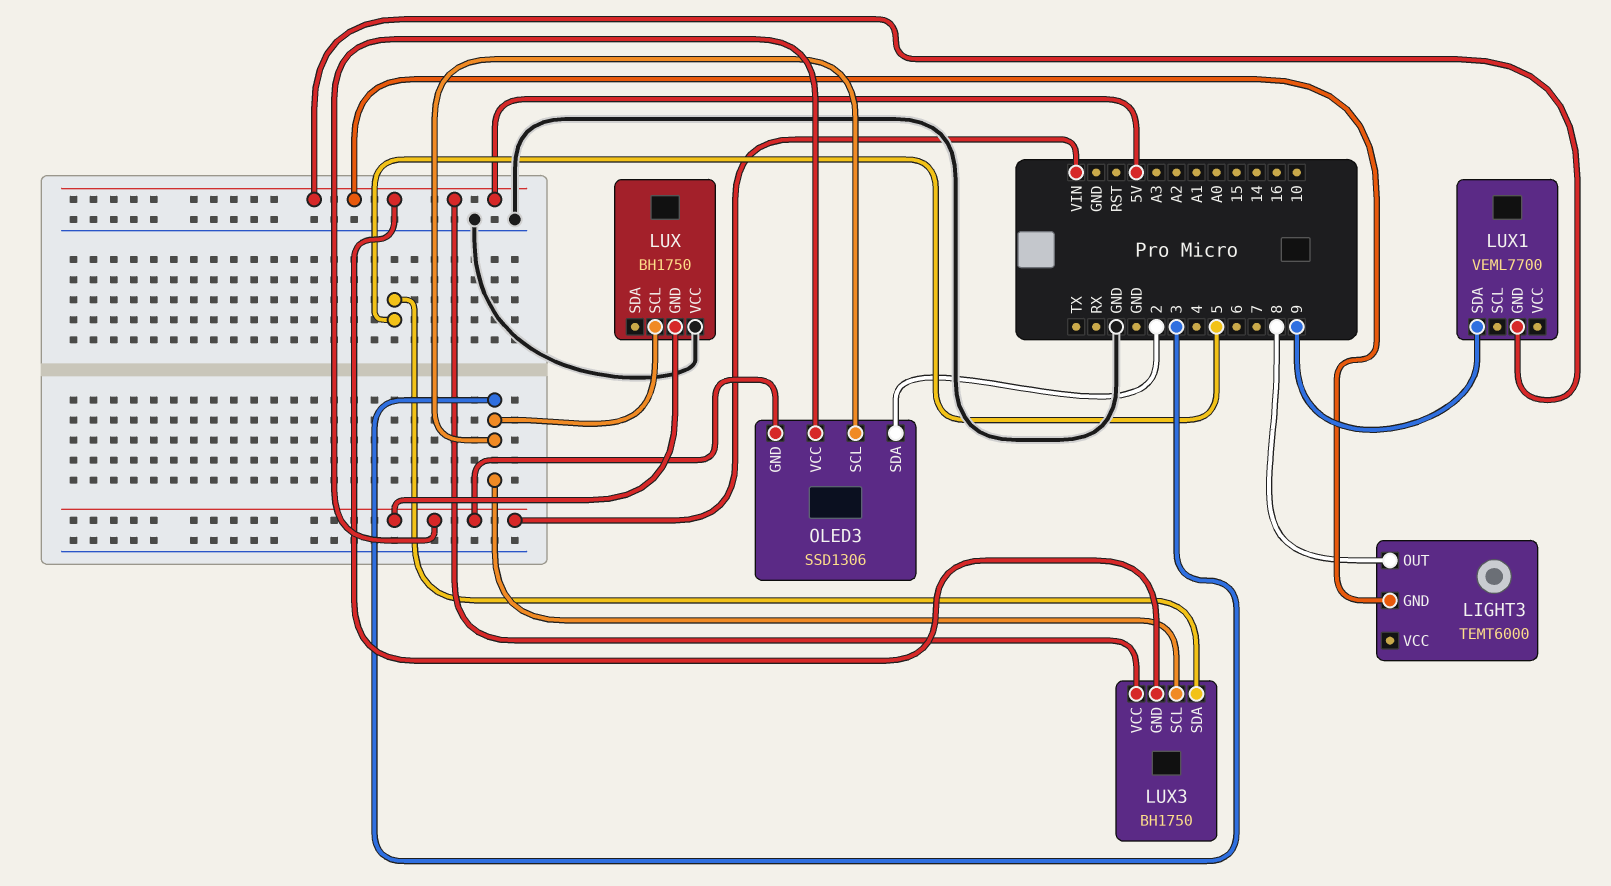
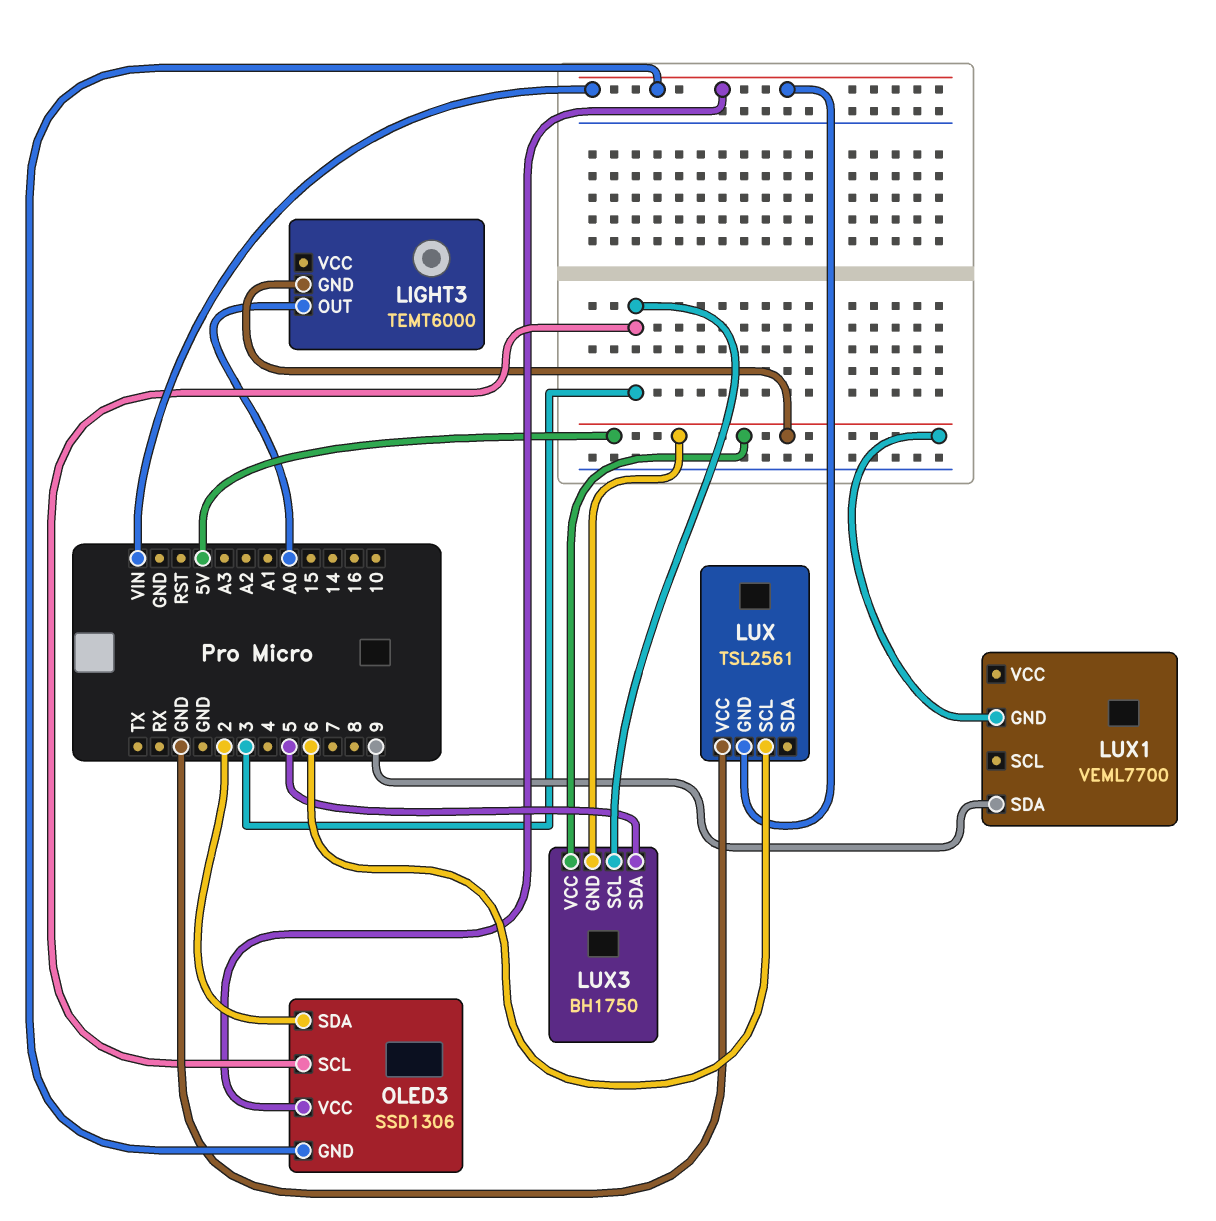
LIGHT3 pin OUT: 8 -> A0
LUX: BH1750 -> TSL2561
LUX pin SCL: 3 -> 6

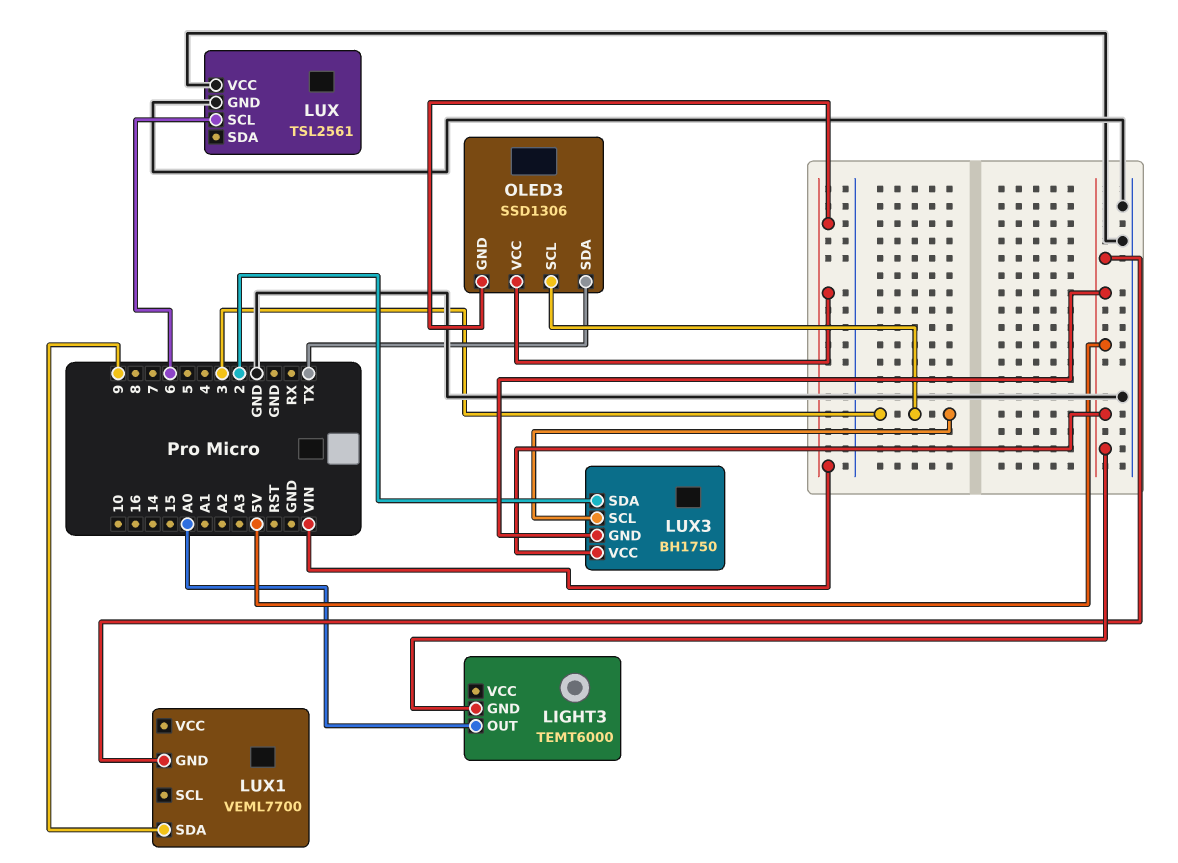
LUX pin GND: VIN -> GND
LUX3 pin SDA: 5 -> 2
OLED3 pin SDA: 2 -> TX

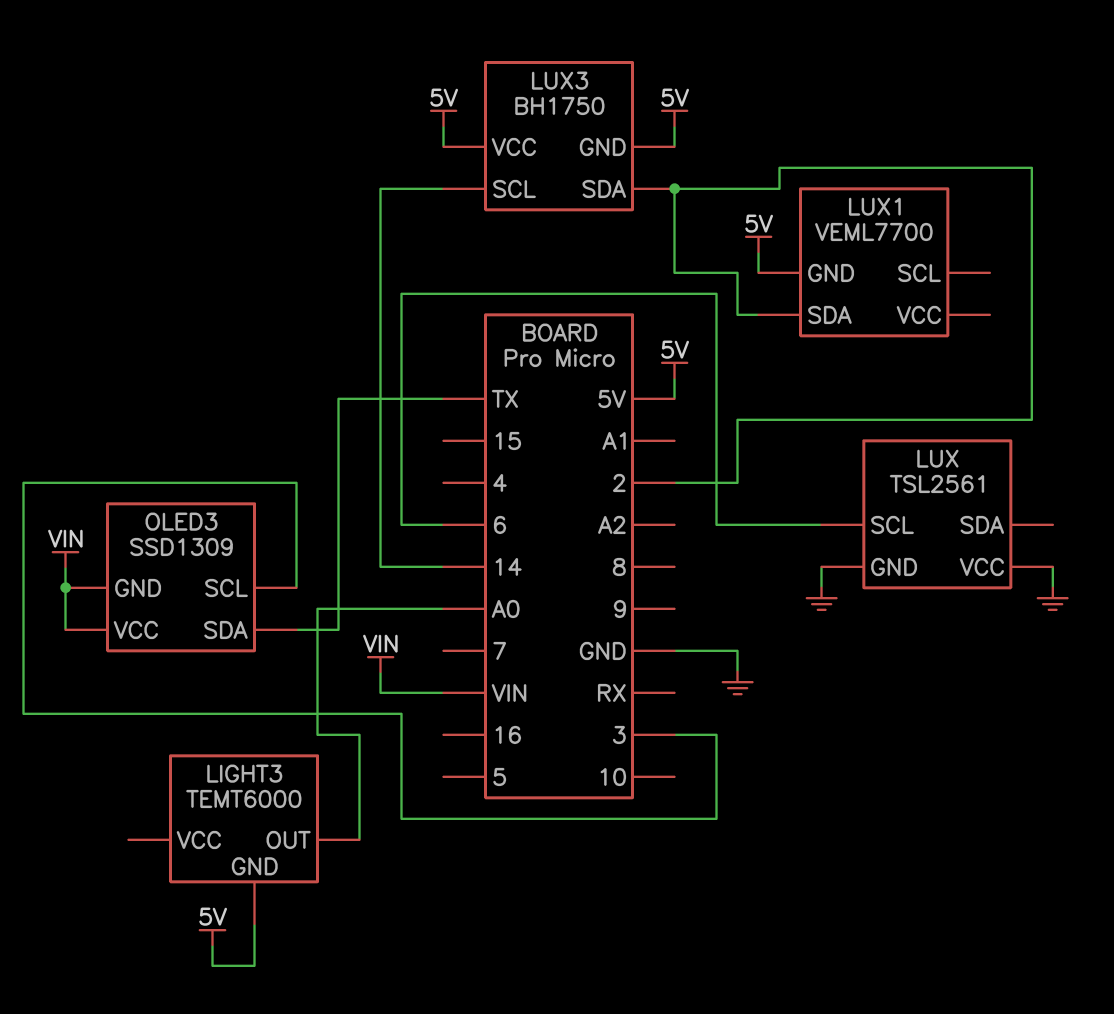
LUX1 pin SDA: 9 -> 2
LUX3 pin SCL: 3 -> 14
OLED3: SSD1306 -> SSD1309

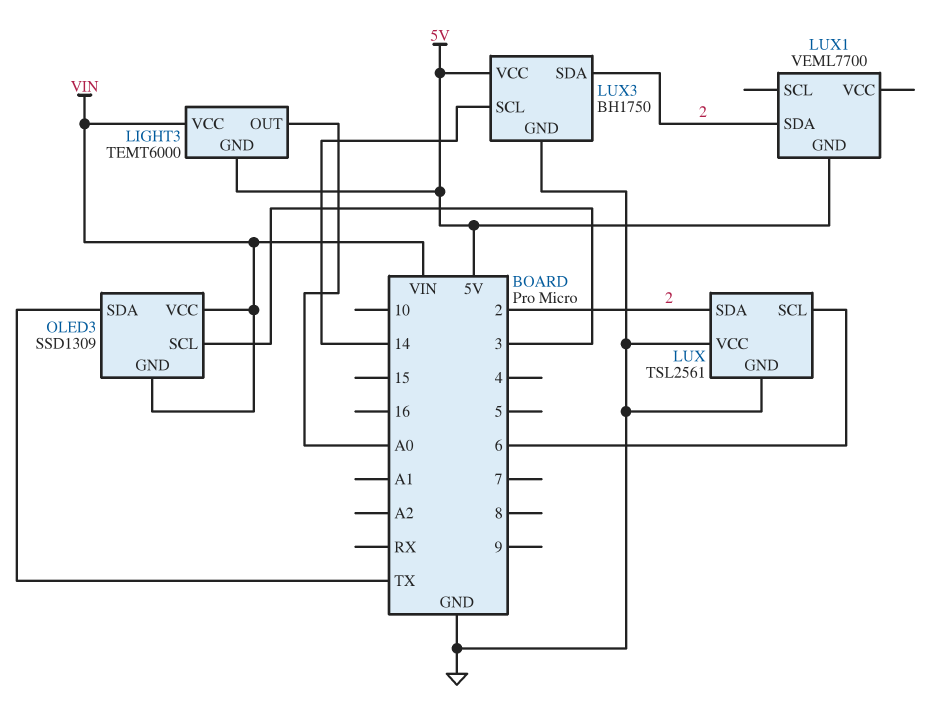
LIGHT3 pin VCC: none -> VIN
LUX pin SDA: none -> 2
LUX3 pin GND: 5V -> GND

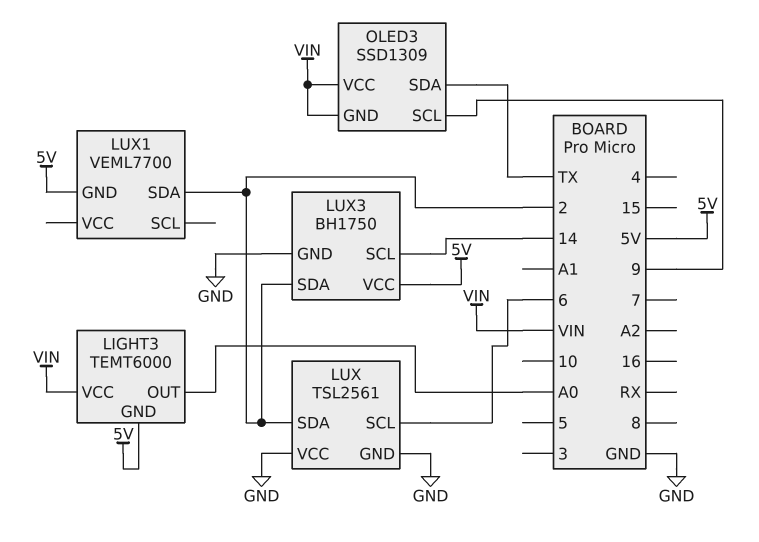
OLED3 pin SCL: 3 -> 9

